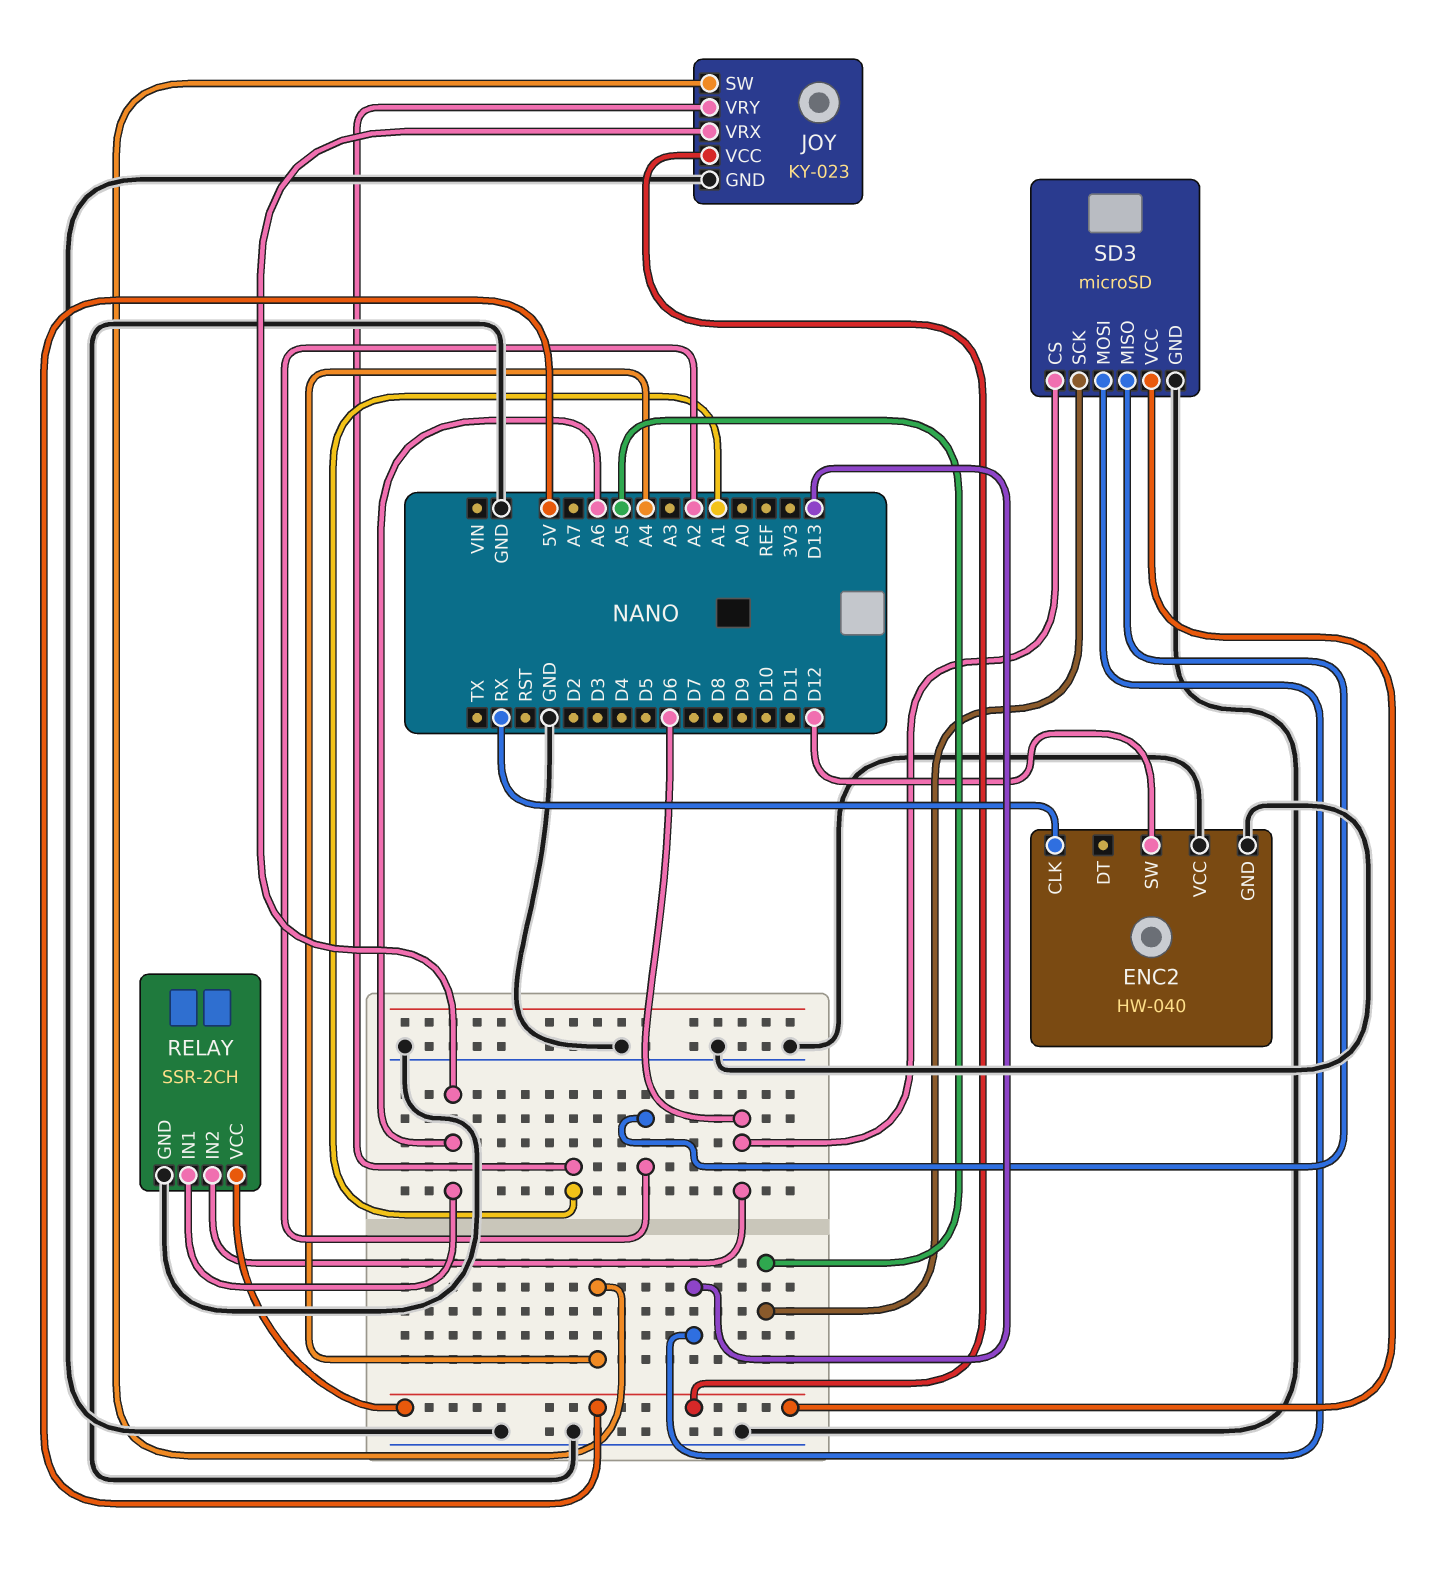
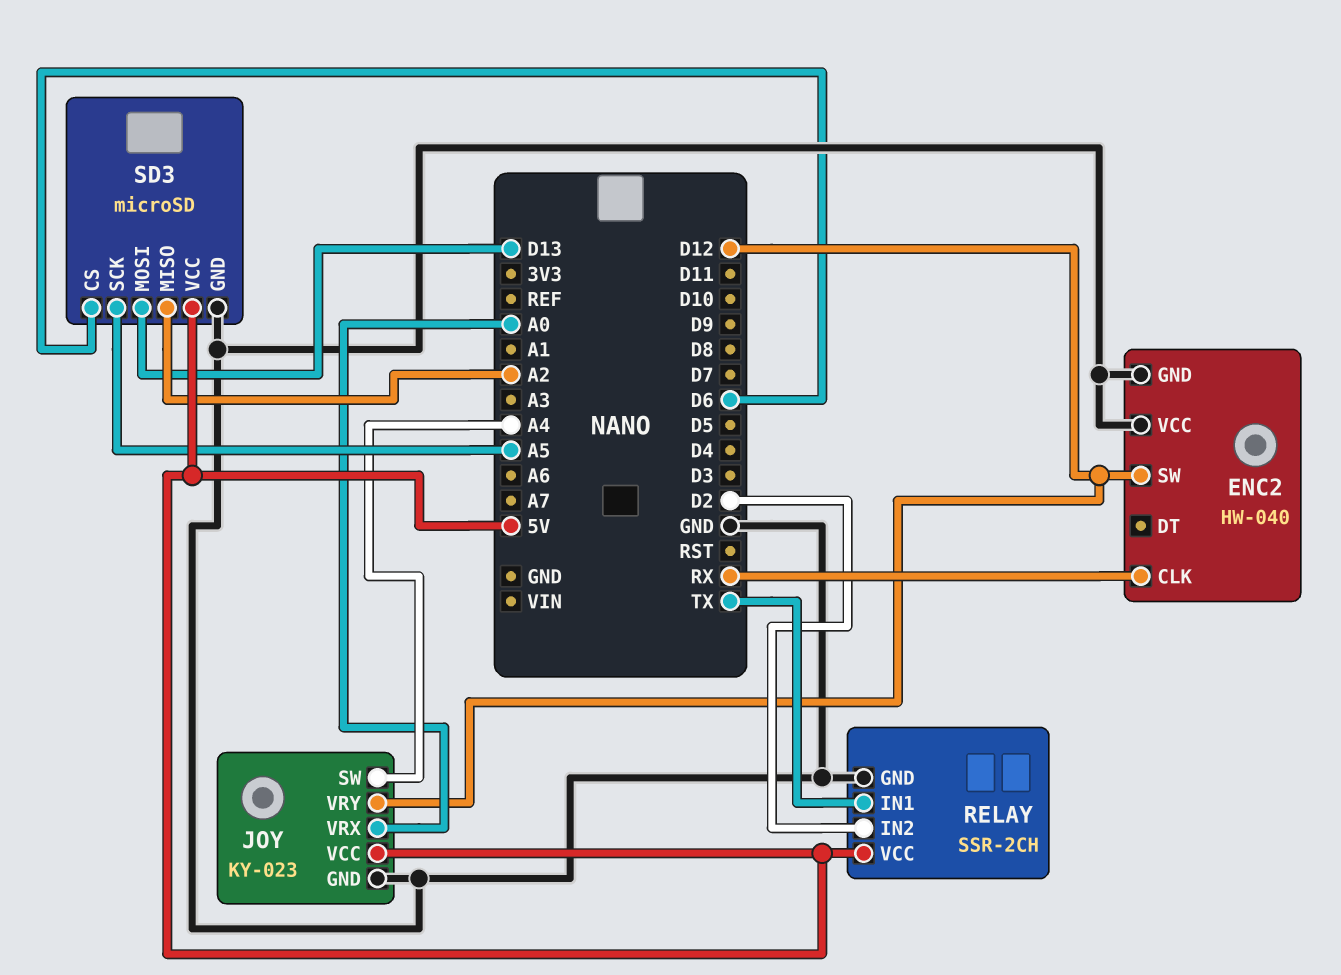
JOY pin VRX: A6 -> A0
JOY pin VRY: A1 -> D12
RELAY pin IN1: A6 -> TX
RELAY pin IN2: D6 -> D2

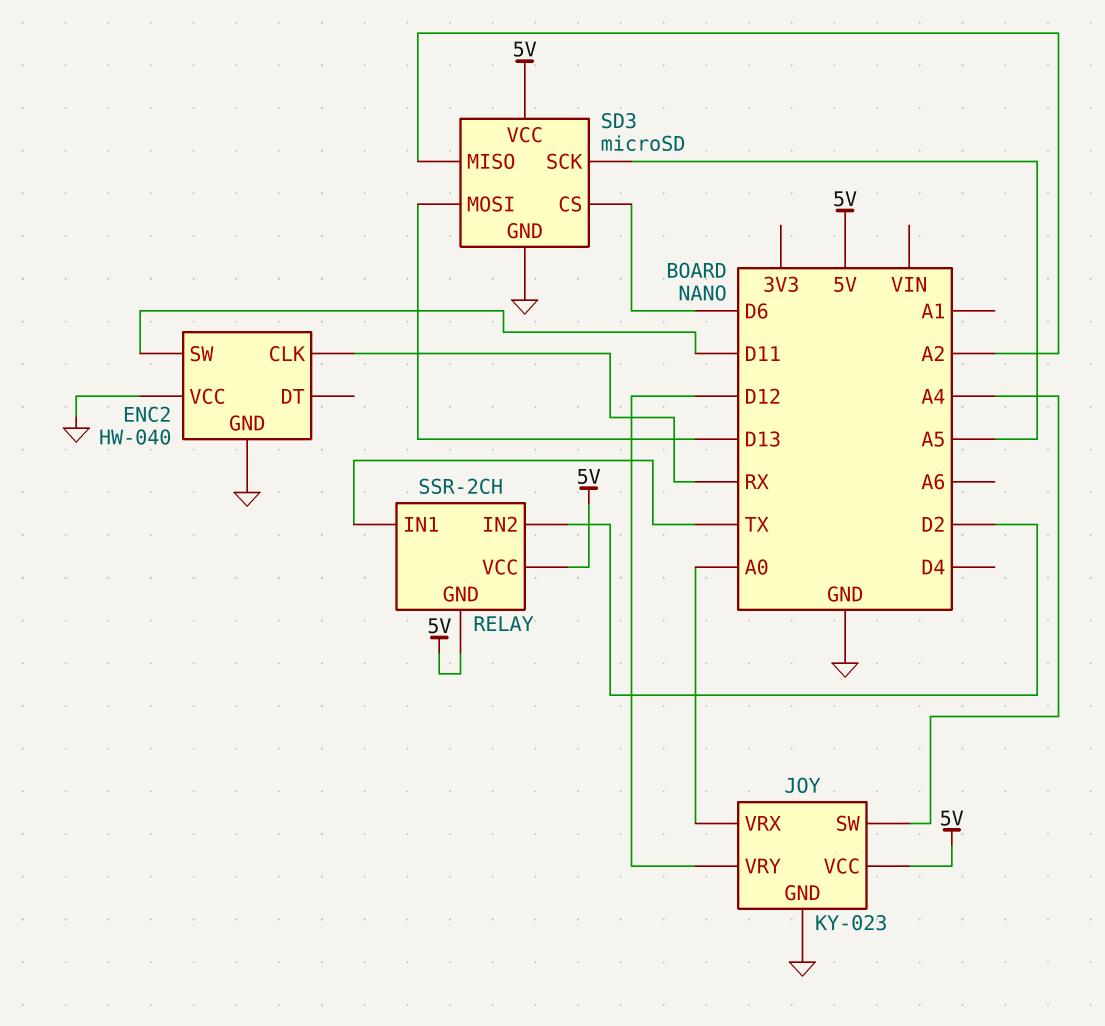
ENC2 pin SW: D12 -> D11
RELAY pin GND: GND -> 5V

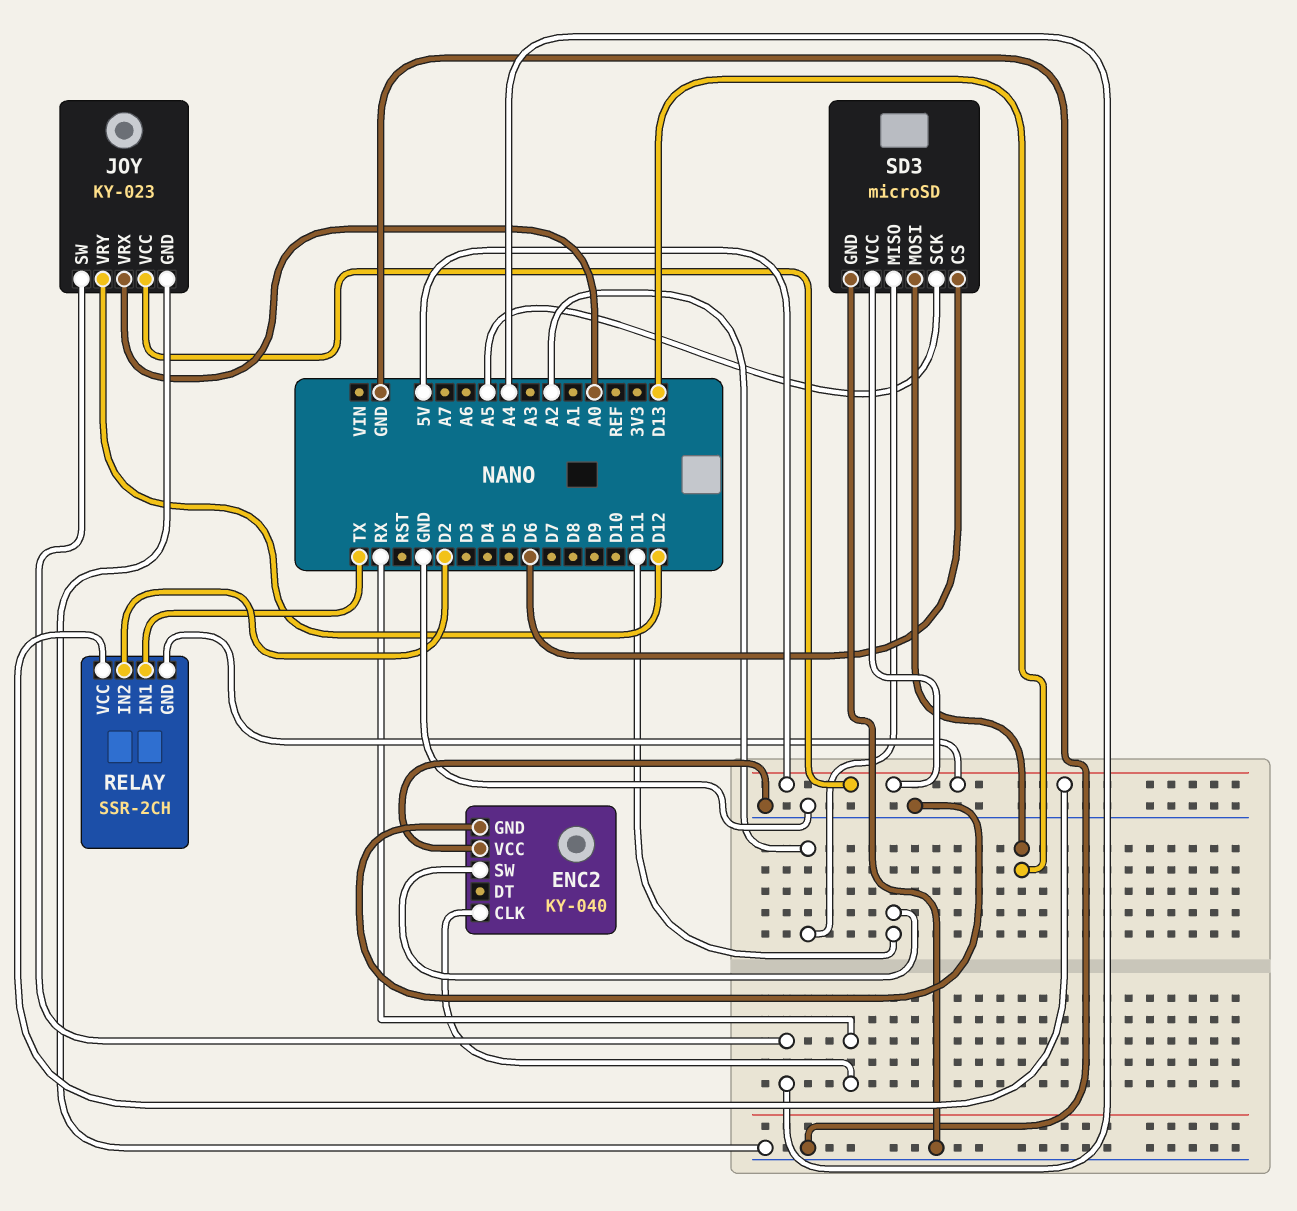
ENC2: HW-040 -> KY-040

